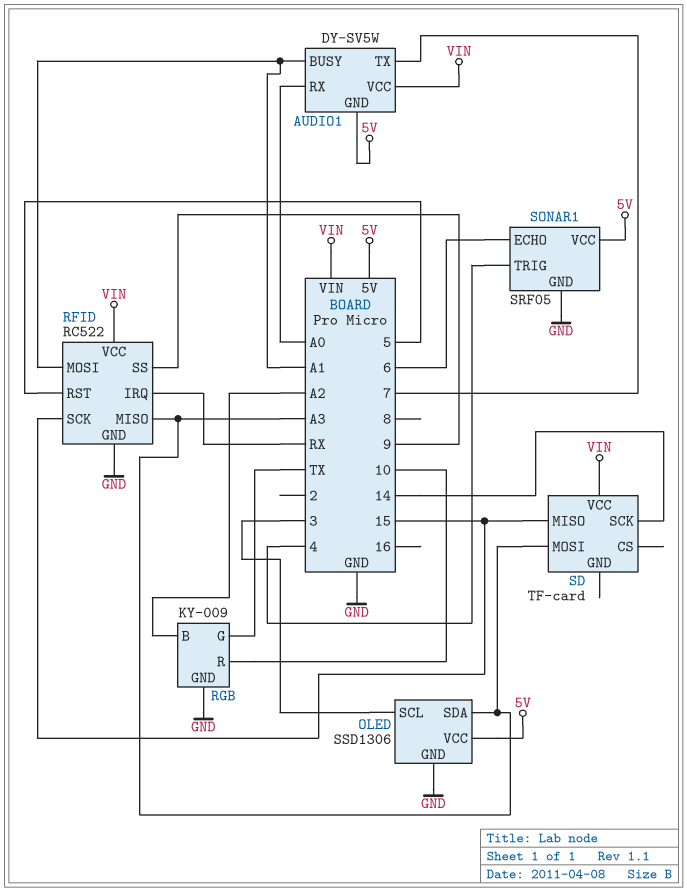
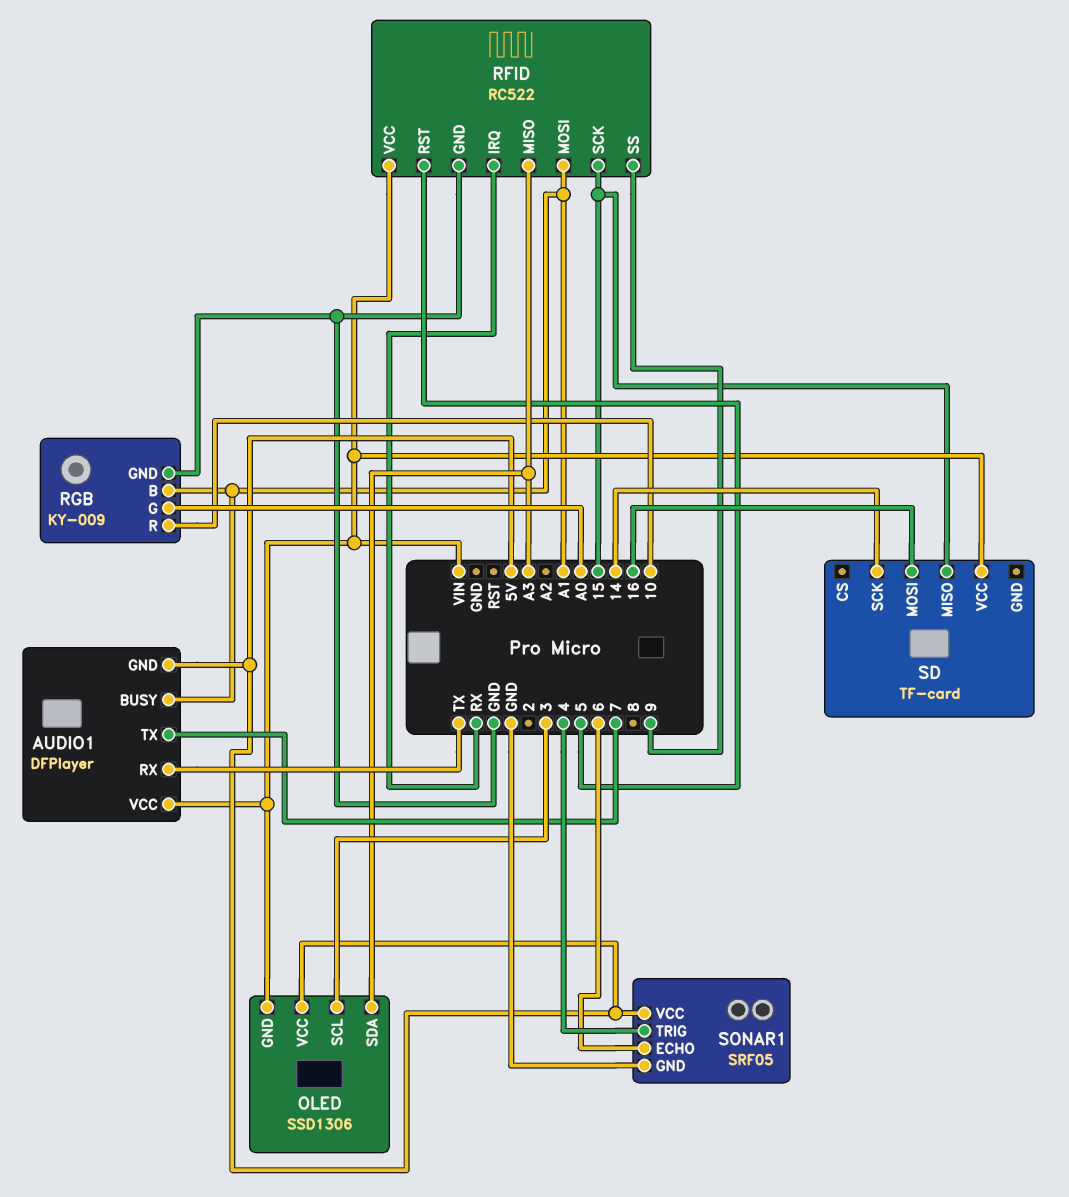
AUDIO1: DY-SV5W -> DFPlayer
AUDIO1 pin RX: A0 -> TX
OLED pin GND: GND -> VIN
RGB pin B: A2 -> A1
RGB pin G: TX -> A0
SD pin MOSI: A3 -> 16

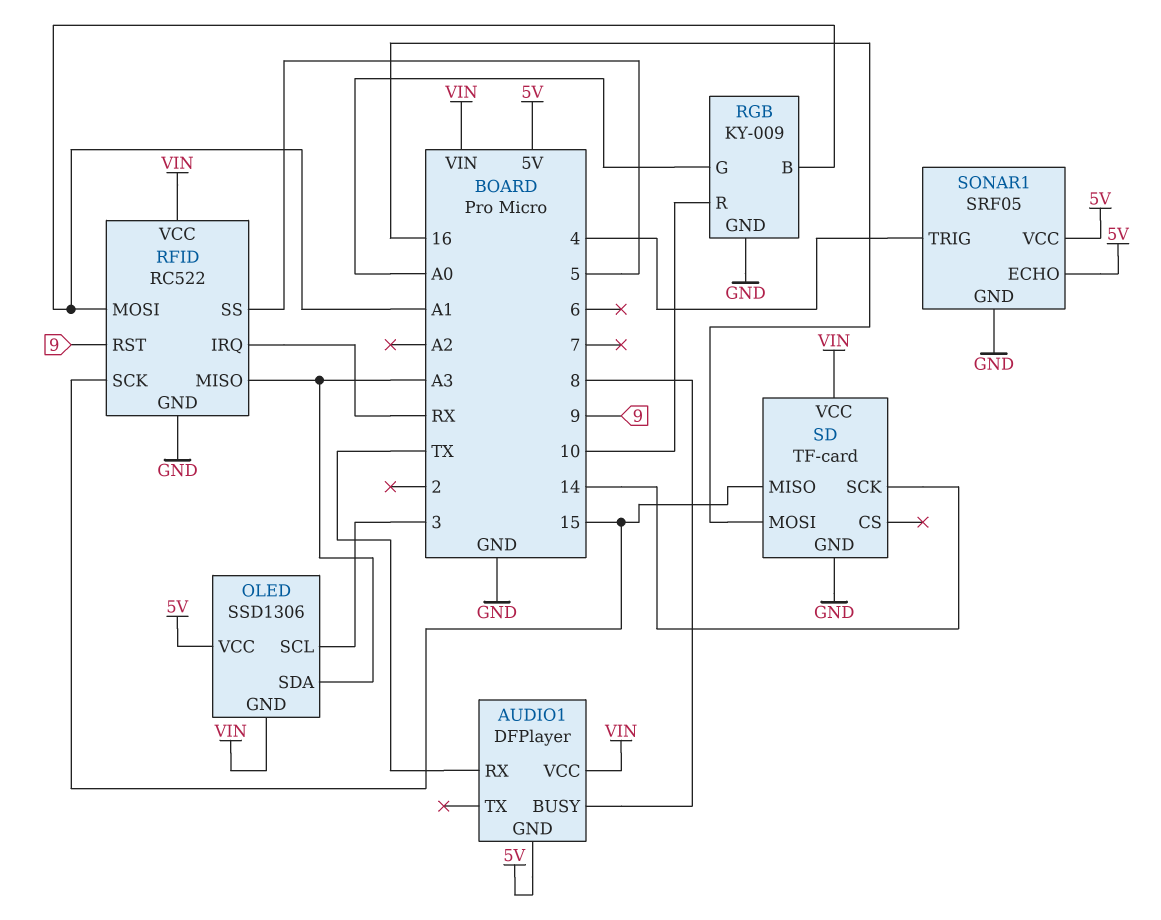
AUDIO1 pin BUSY: A1 -> 8
AUDIO1 pin TX: 7 -> none
RFID pin RST: 5 -> 9
RFID pin SS: 9 -> 5
SD pin GND: none -> GND
SONAR1 pin ECHO: 6 -> 5V

